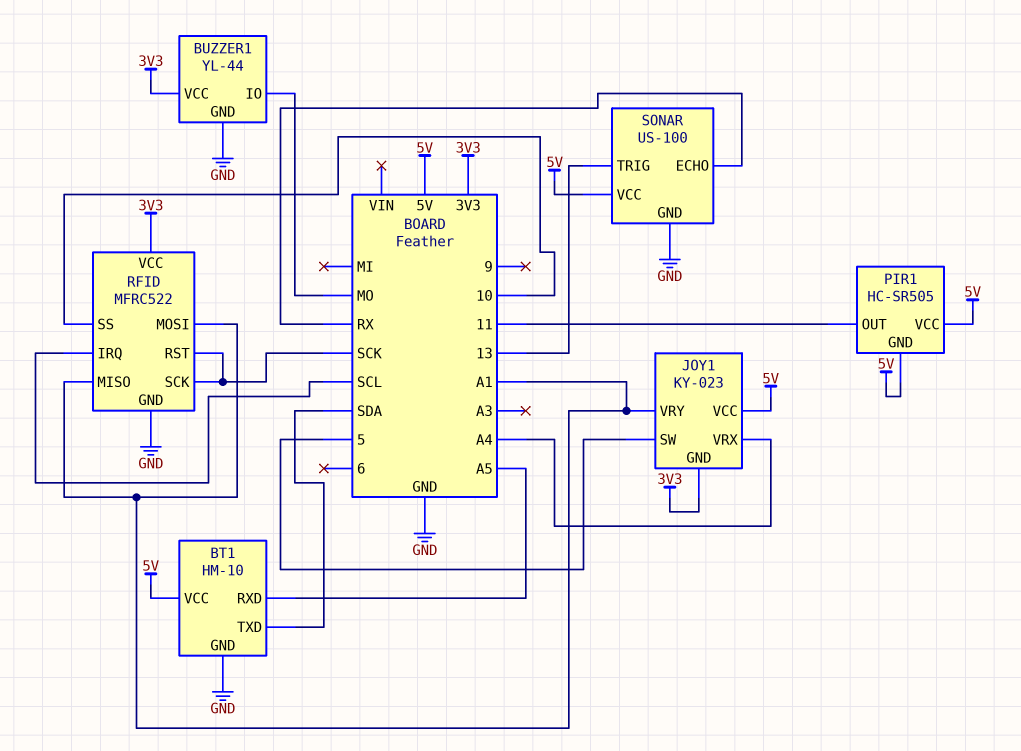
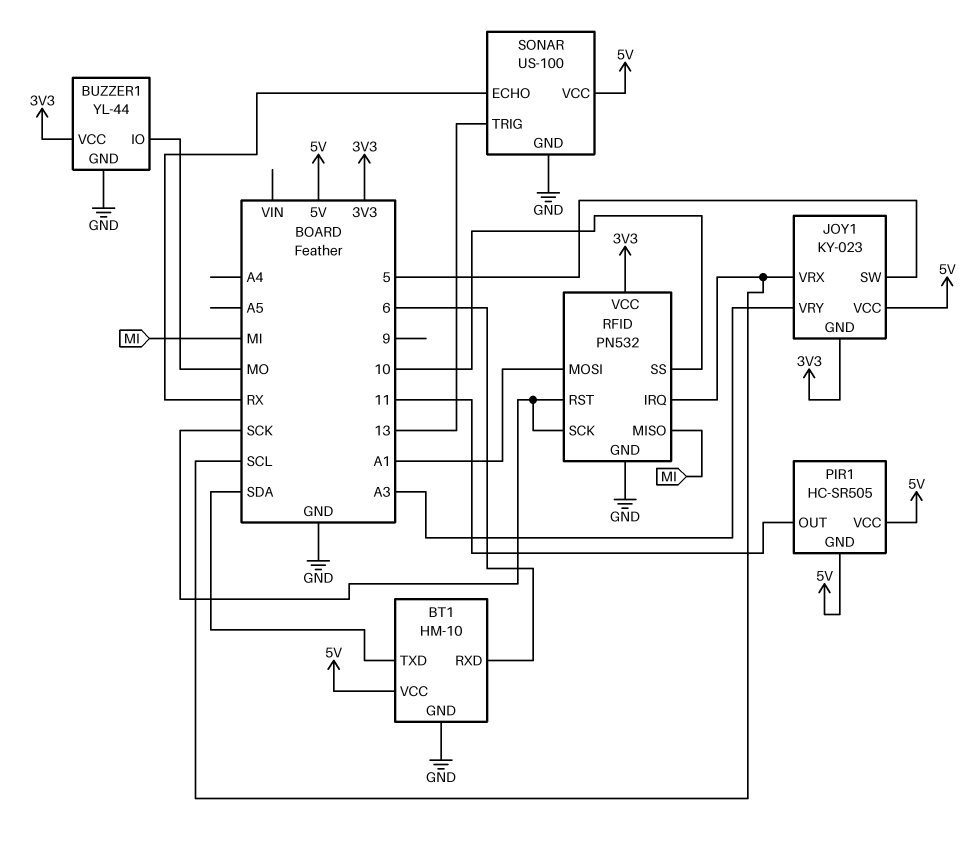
BT1 pin RXD: A5 -> 6
JOY1 pin VRX: A4 -> SCL
JOY1 pin VRY: A1 -> A3
RFID: MFRC522 -> PN532
RFID pin MISO: A1 -> MI

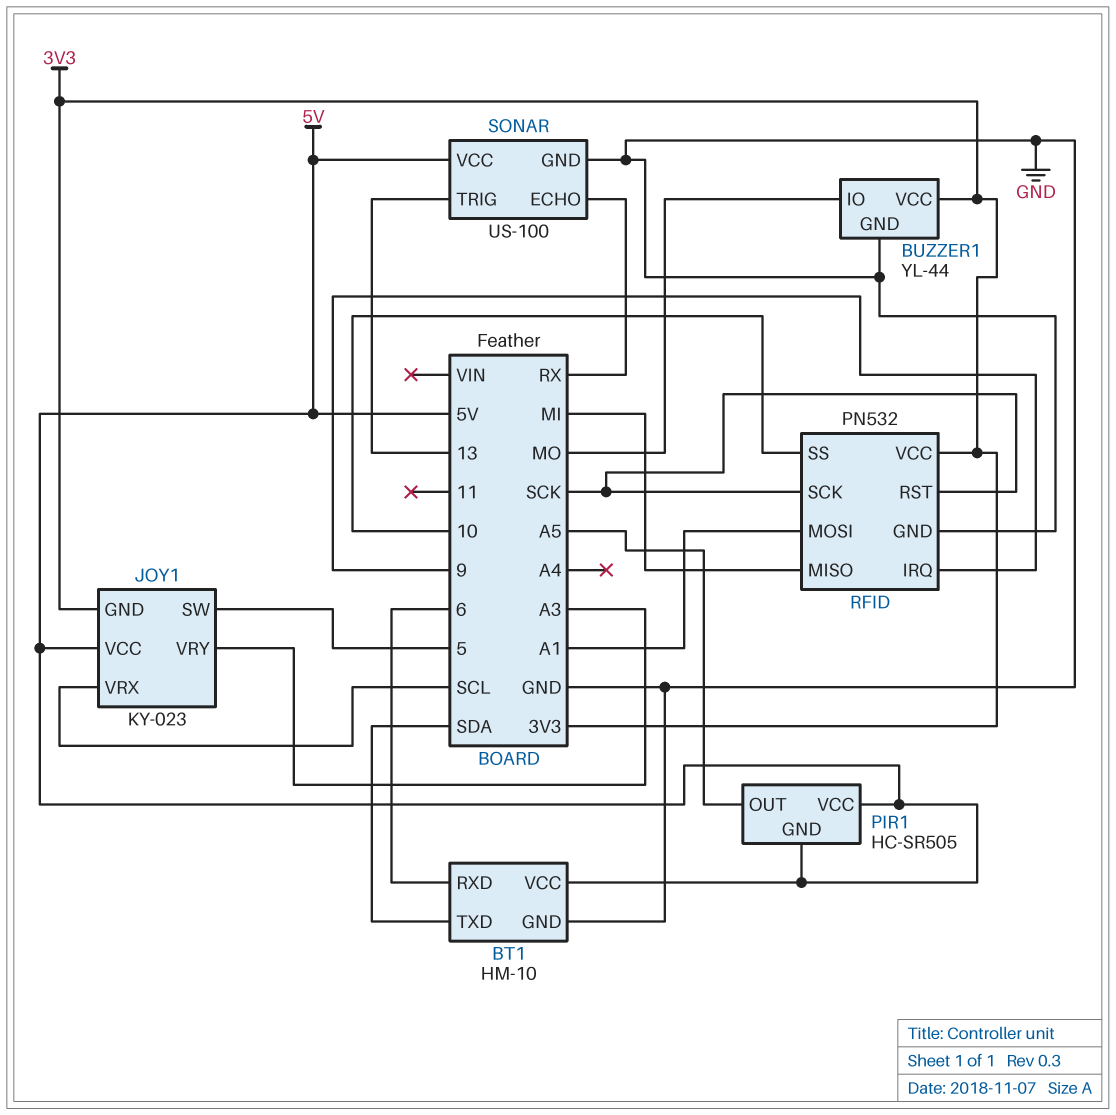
PIR1 pin OUT: 11 -> A5
RFID pin IRQ: SCL -> 9

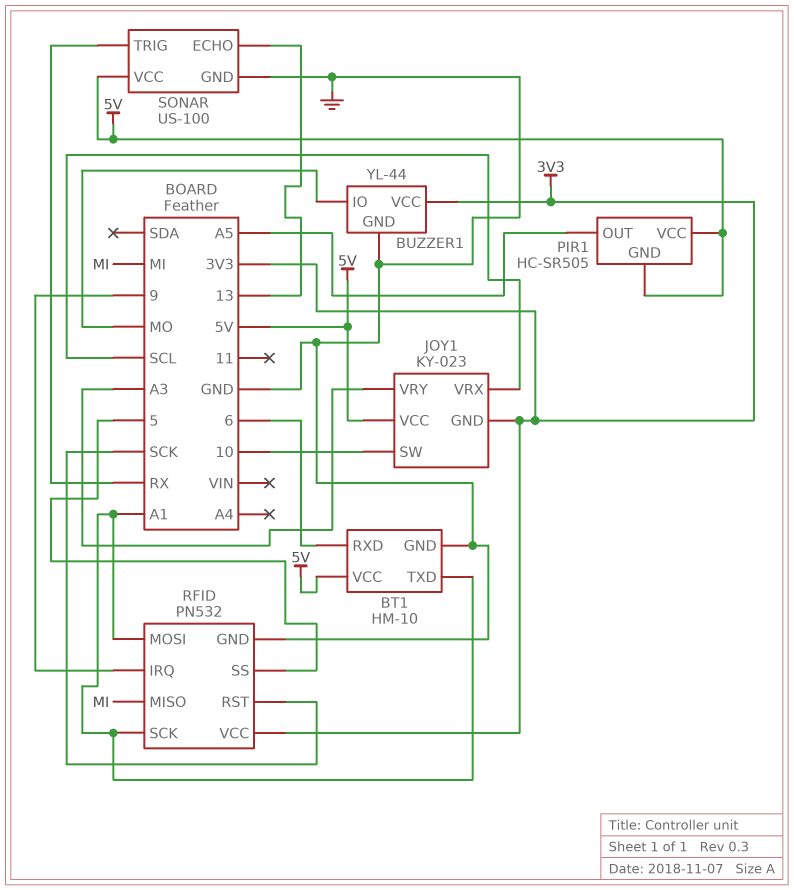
BT1 pin TXD: SDA -> A1
JOY1 pin SW: 5 -> 10
RFID pin SCK: SCK -> A1
RFID pin SS: 10 -> 5
SONAR pin ECHO: RX -> 13
SONAR pin TRIG: 13 -> RX

